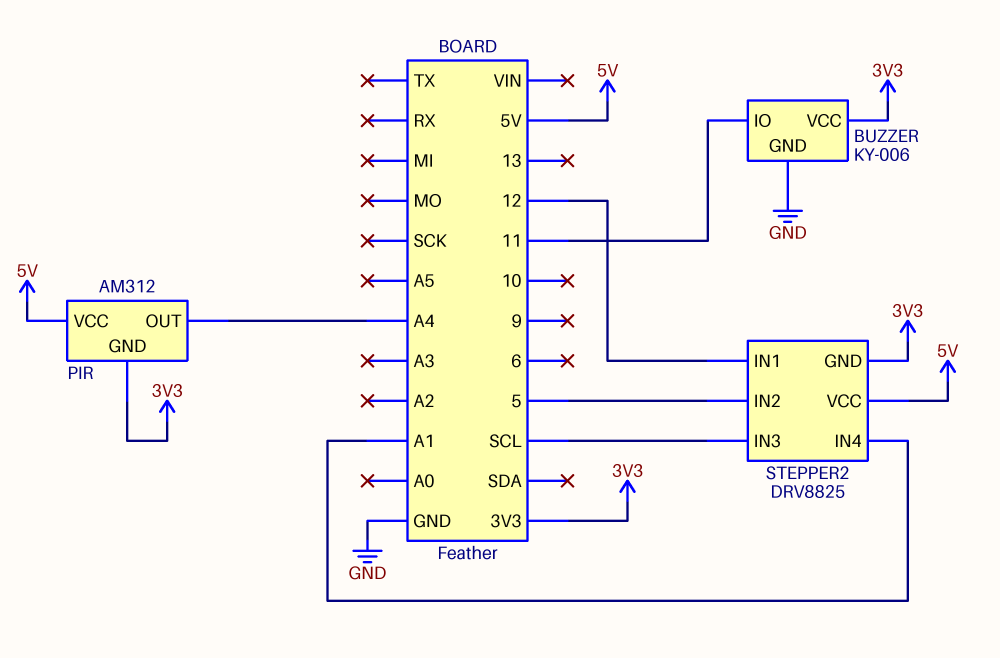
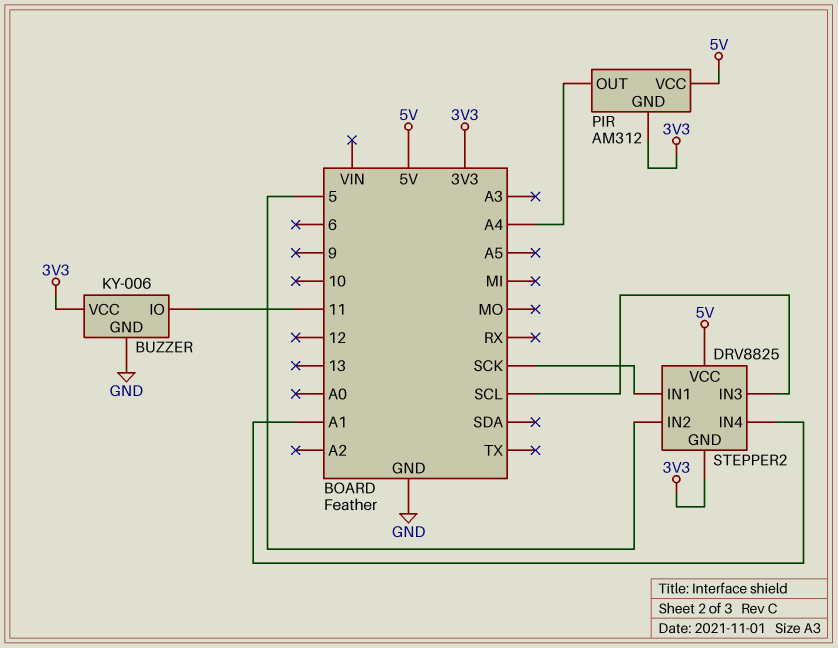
STEPPER2 pin IN1: 12 -> SCK

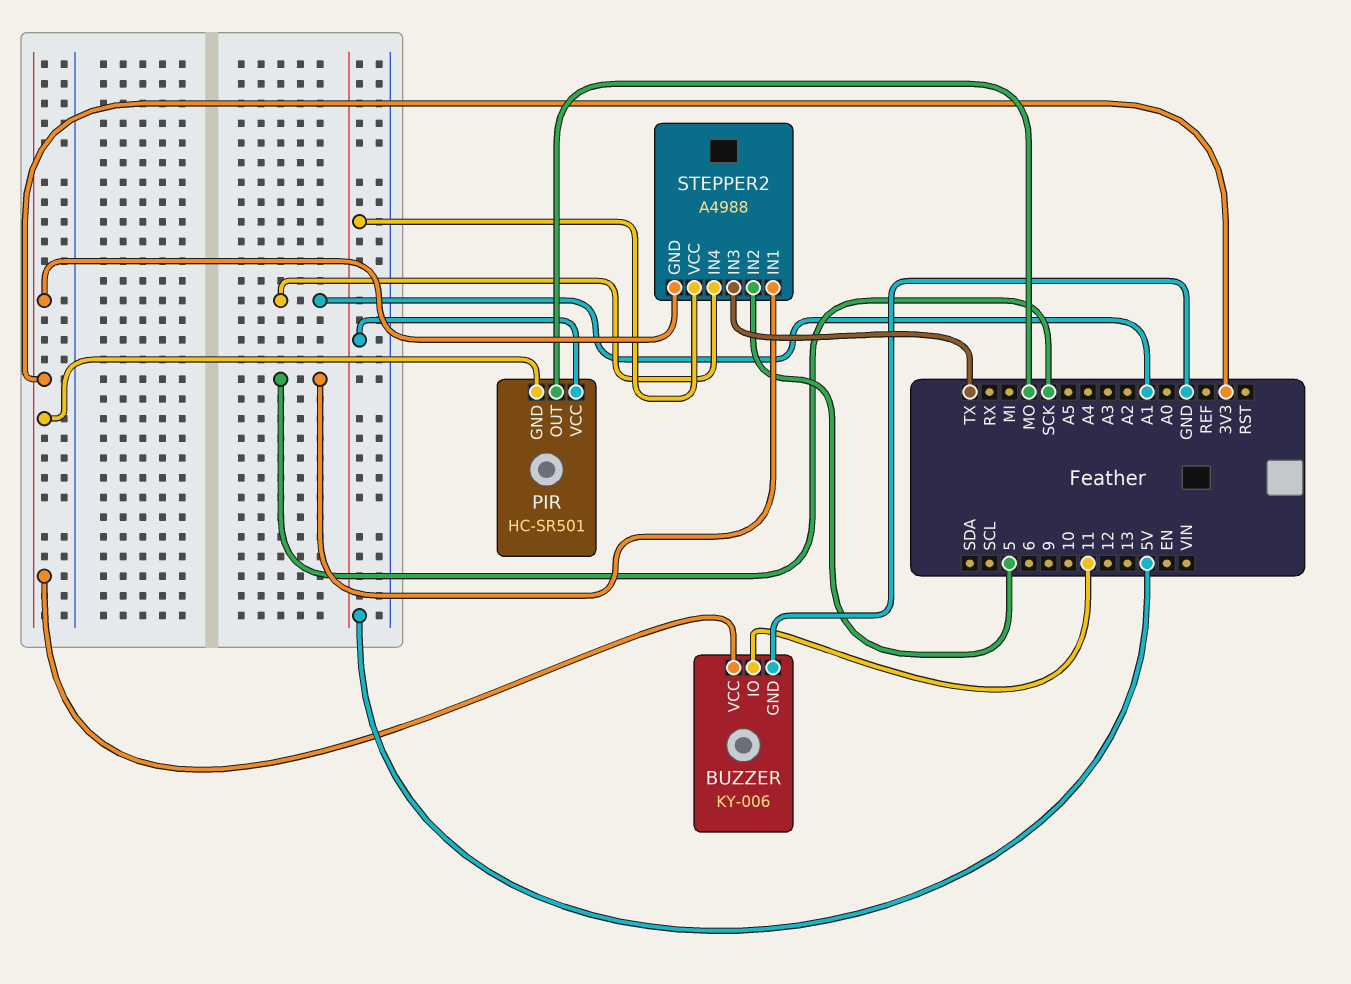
PIR: AM312 -> HC-SR501
PIR pin OUT: A4 -> MO
STEPPER2: DRV8825 -> A4988
STEPPER2 pin IN3: SCL -> TX

